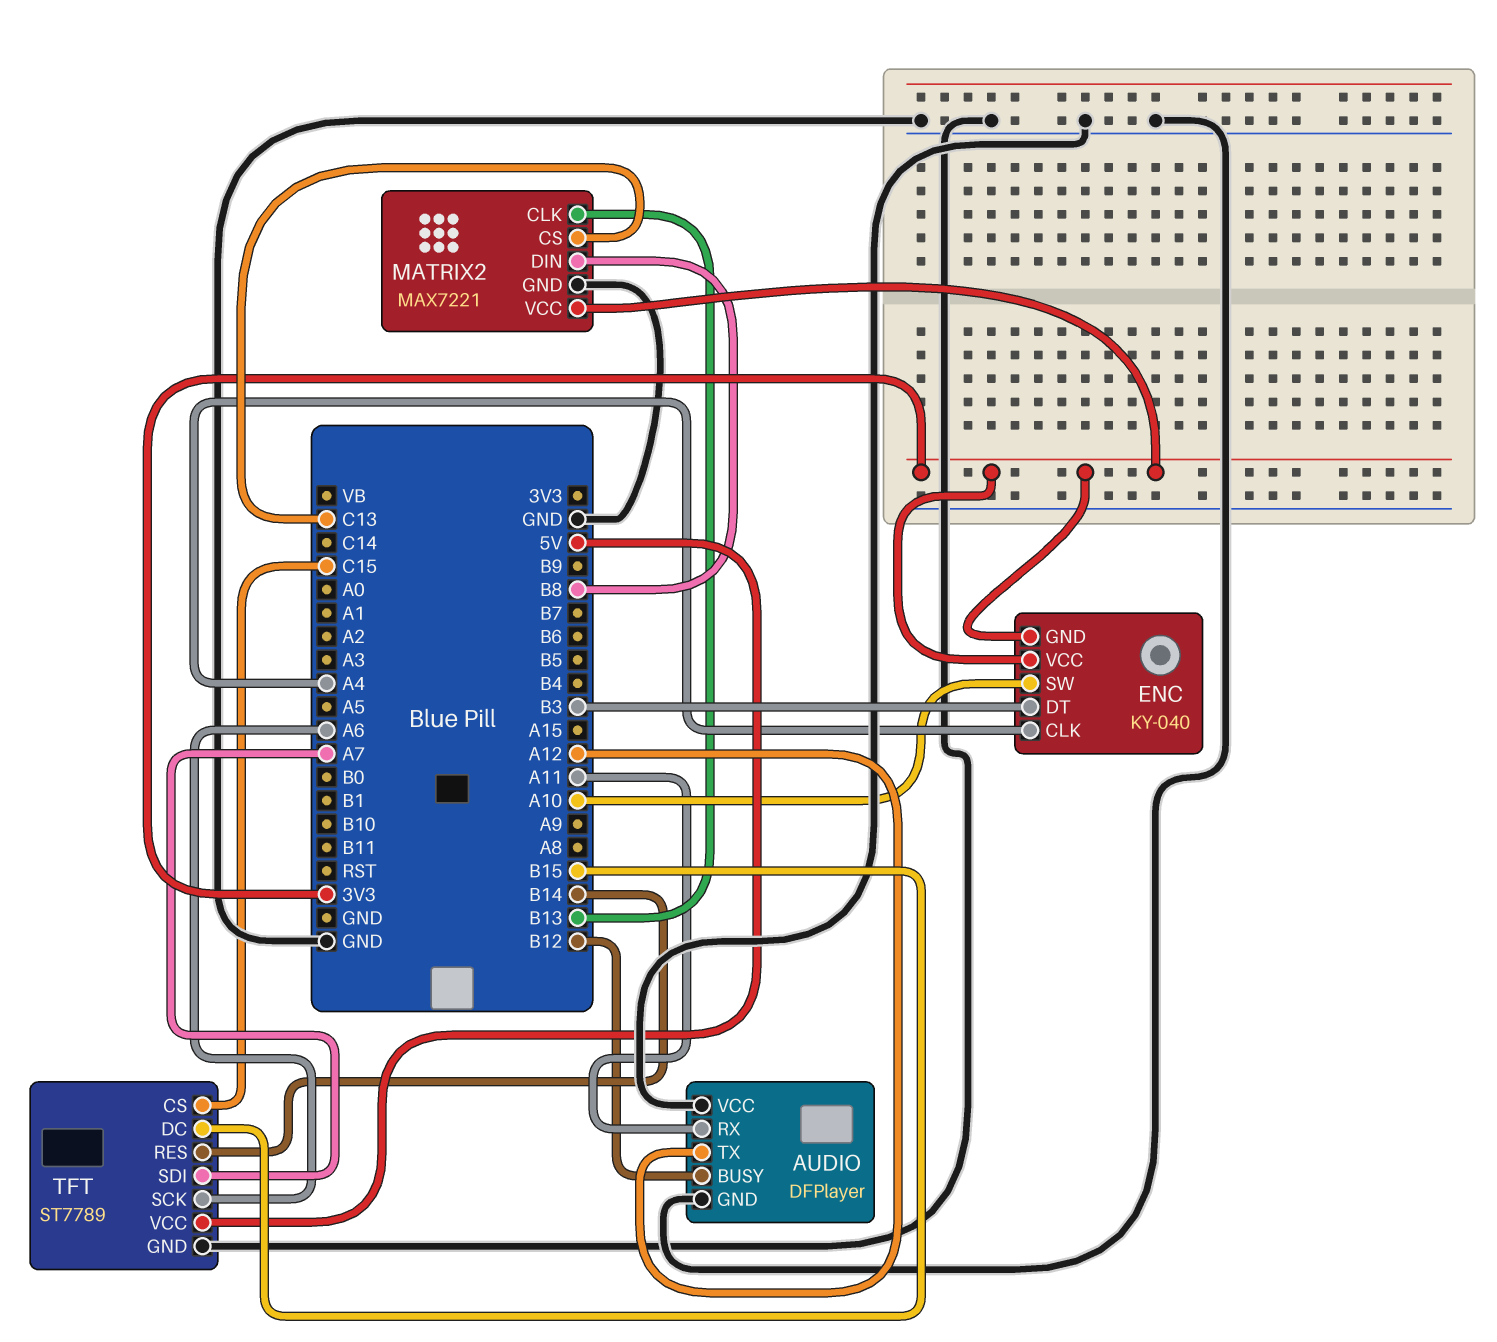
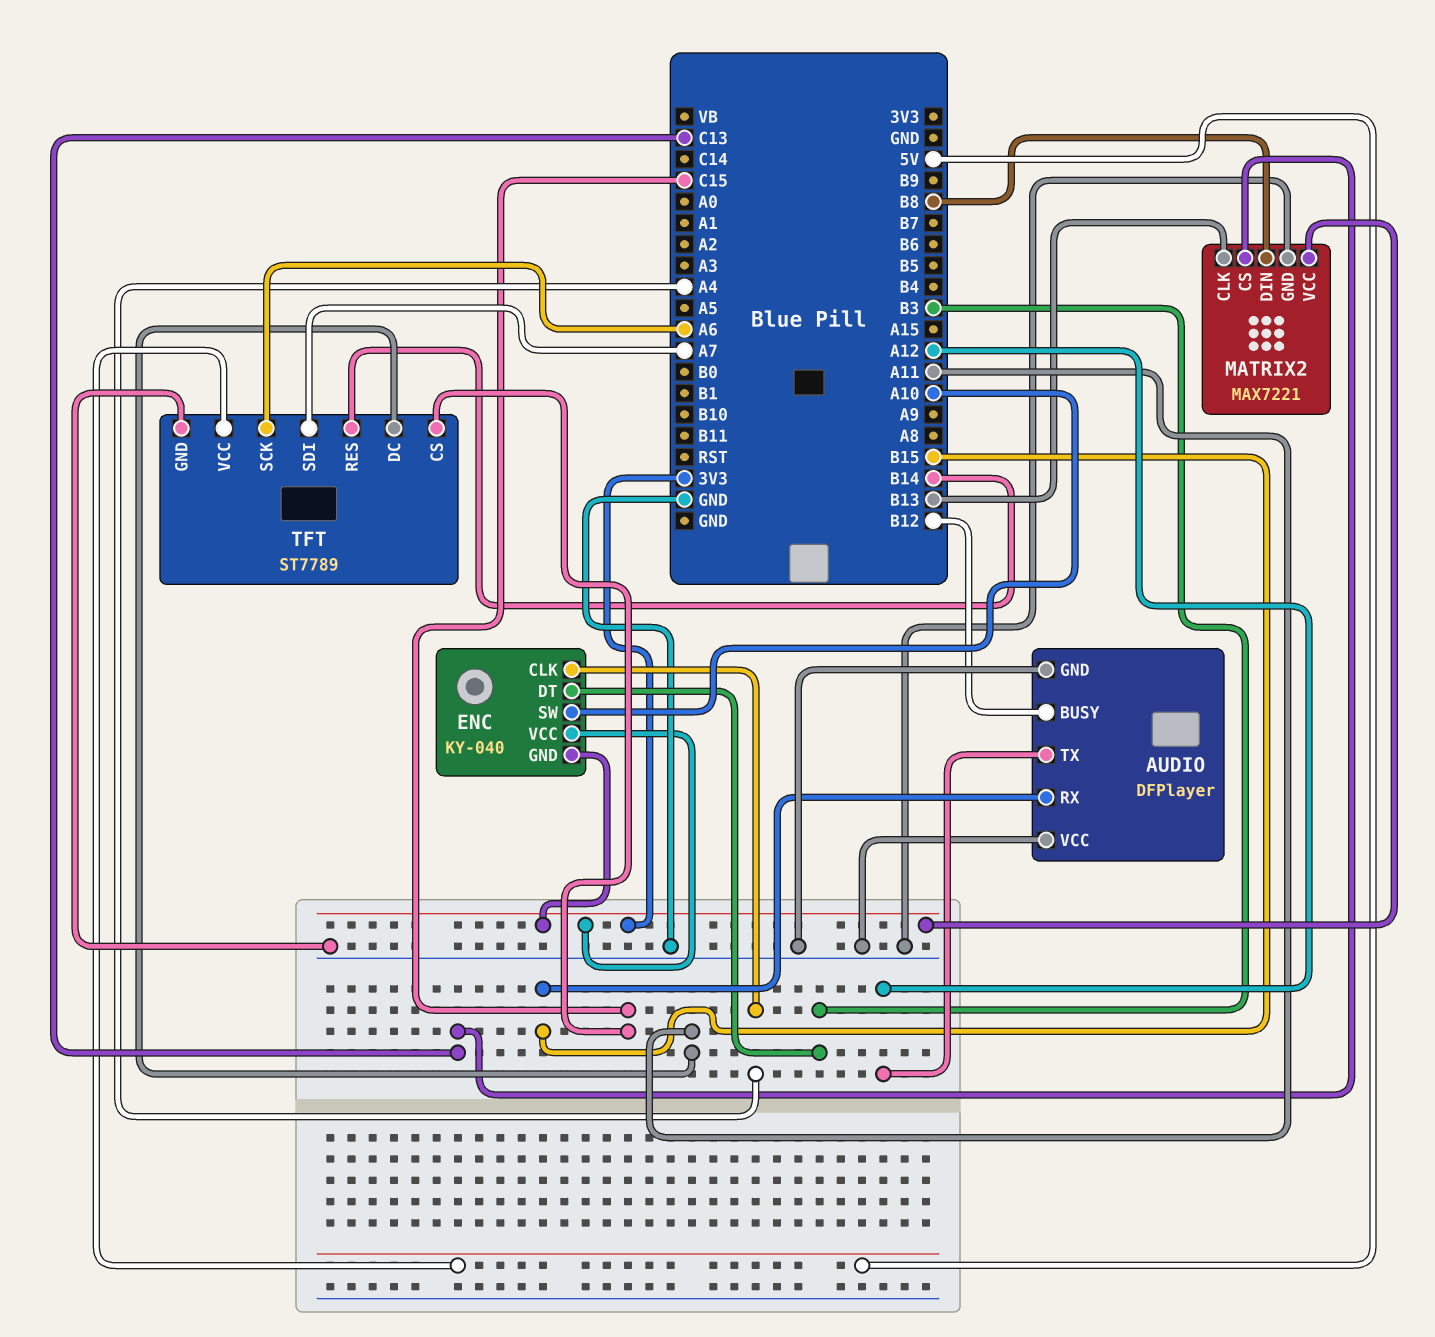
AUDIO pin RX: A11 -> B15
TFT pin DC: B15 -> A11

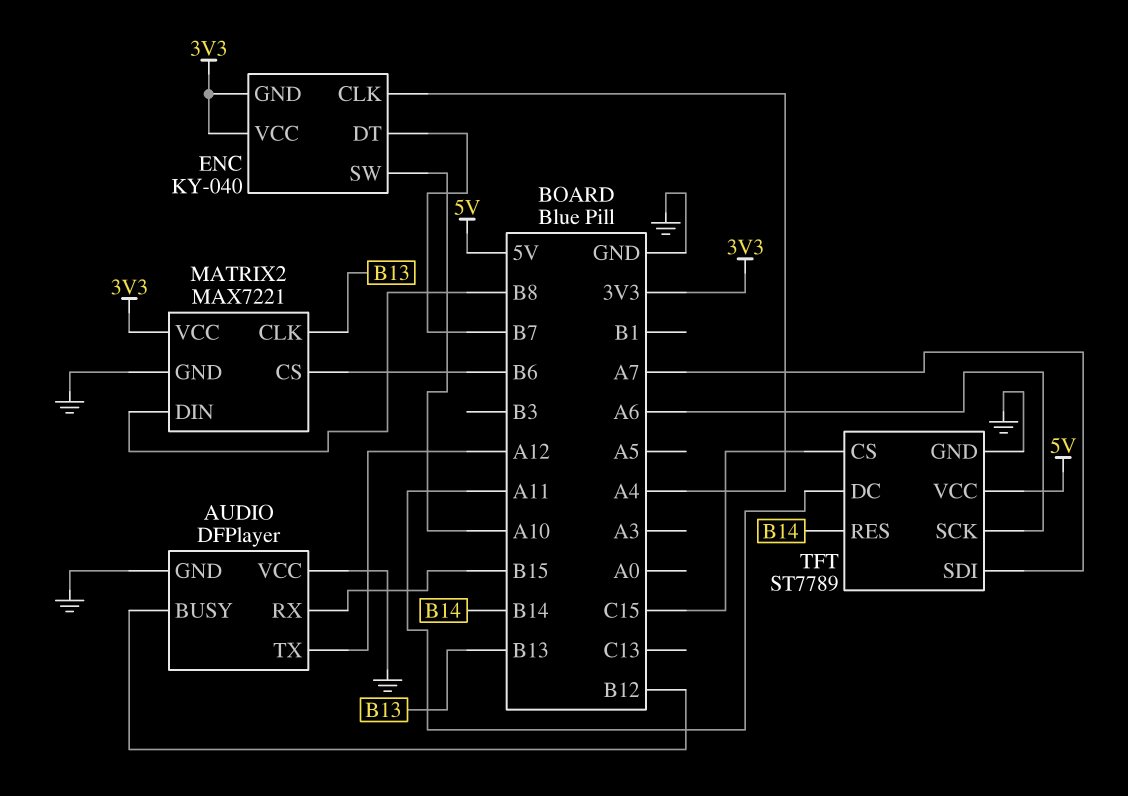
ENC pin DT: B3 -> B7
MATRIX2 pin CS: C13 -> B6

